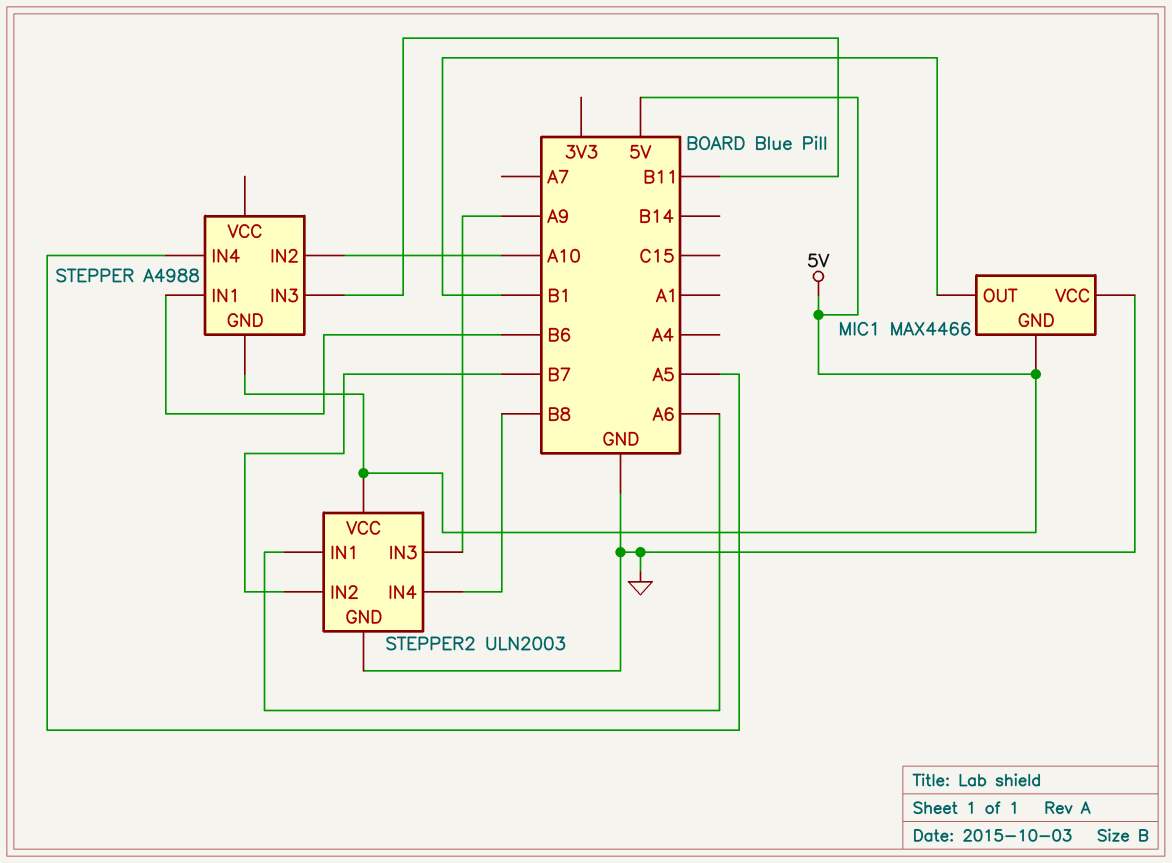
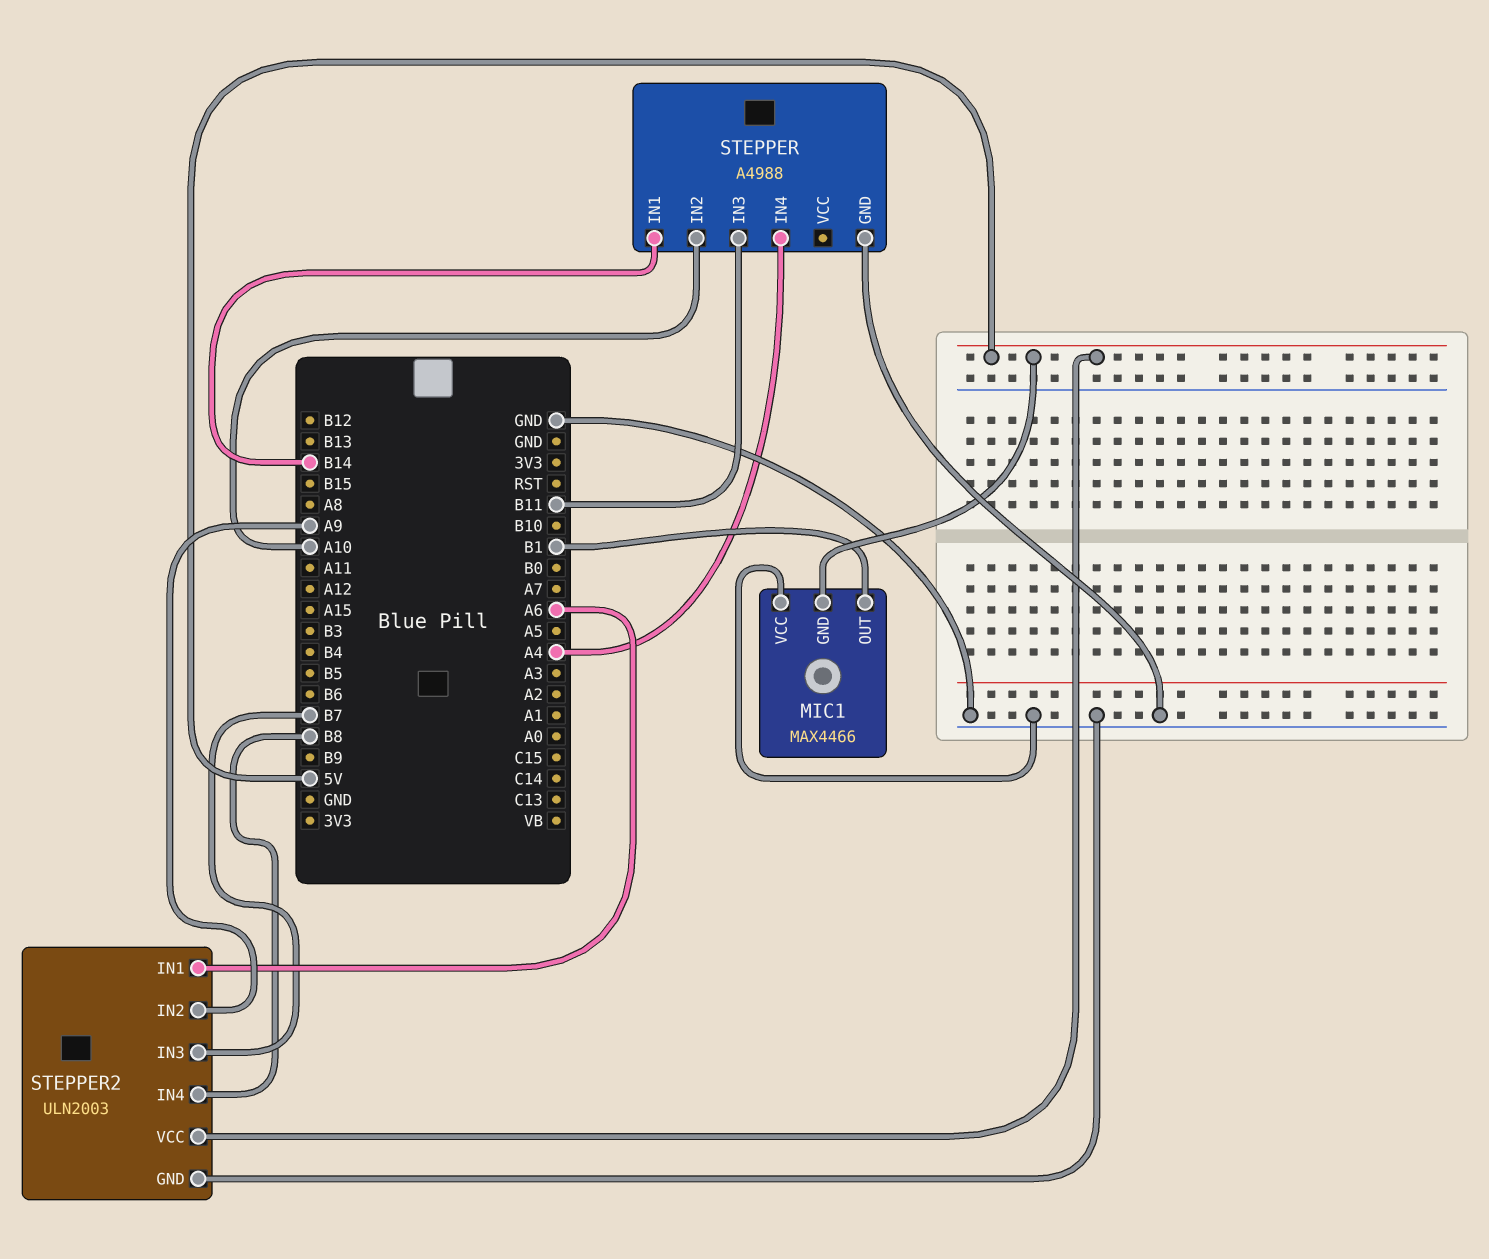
STEPPER pin GND: 5V -> GND
STEPPER pin IN1: B6 -> B14
STEPPER pin IN4: A5 -> A4
STEPPER2 pin IN2: B7 -> A9
STEPPER2 pin IN3: A9 -> B7

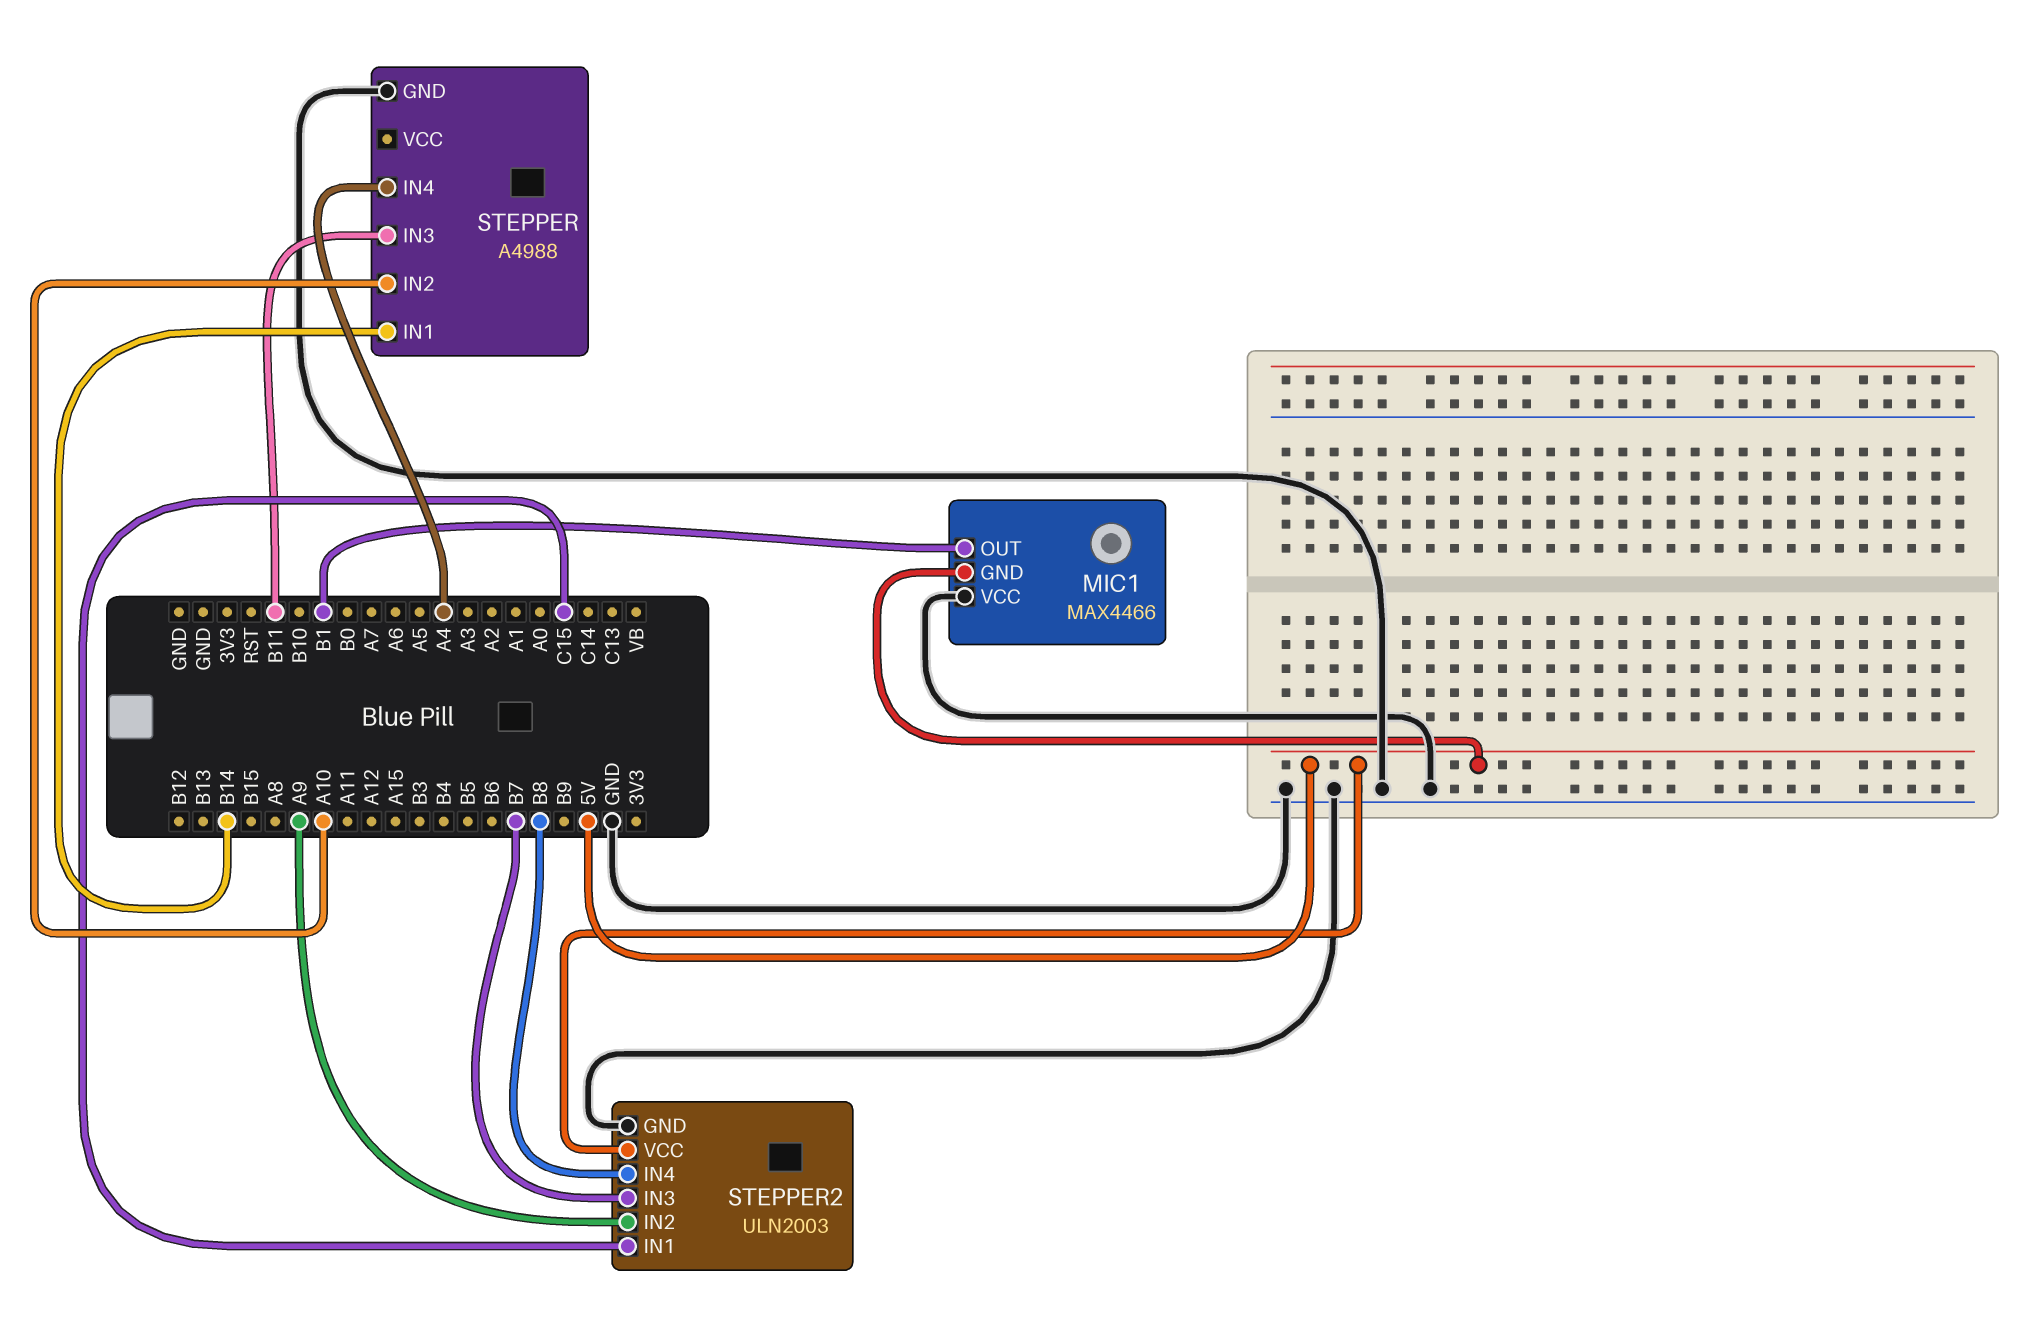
STEPPER2 pin IN1: A6 -> C15

